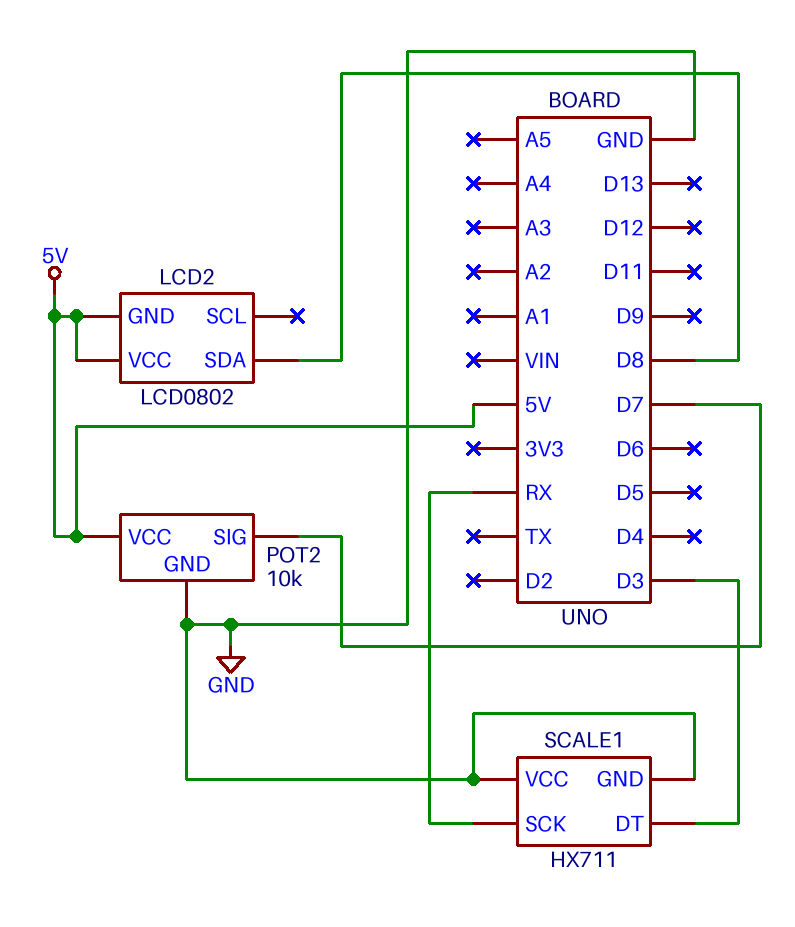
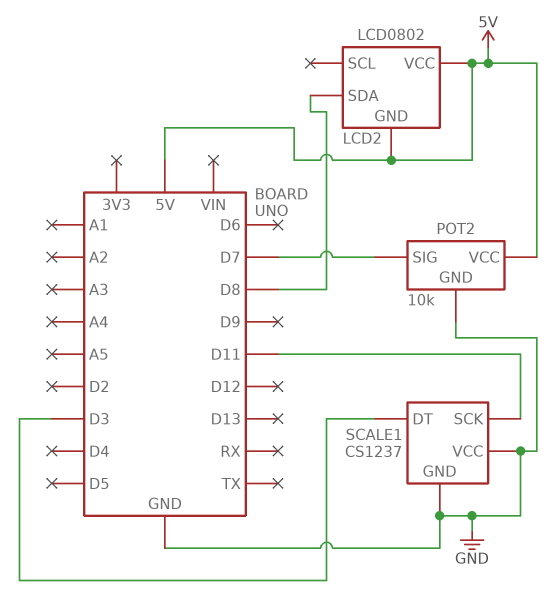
SCALE1: HX711 -> CS1237
SCALE1 pin SCK: RX -> D11

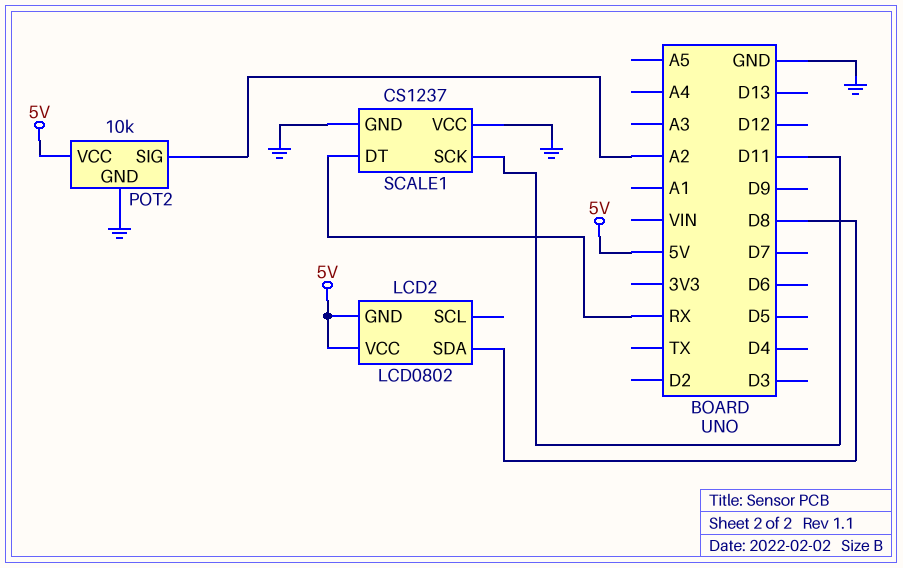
POT2 pin SIG: D7 -> A2
SCALE1 pin DT: D3 -> RX

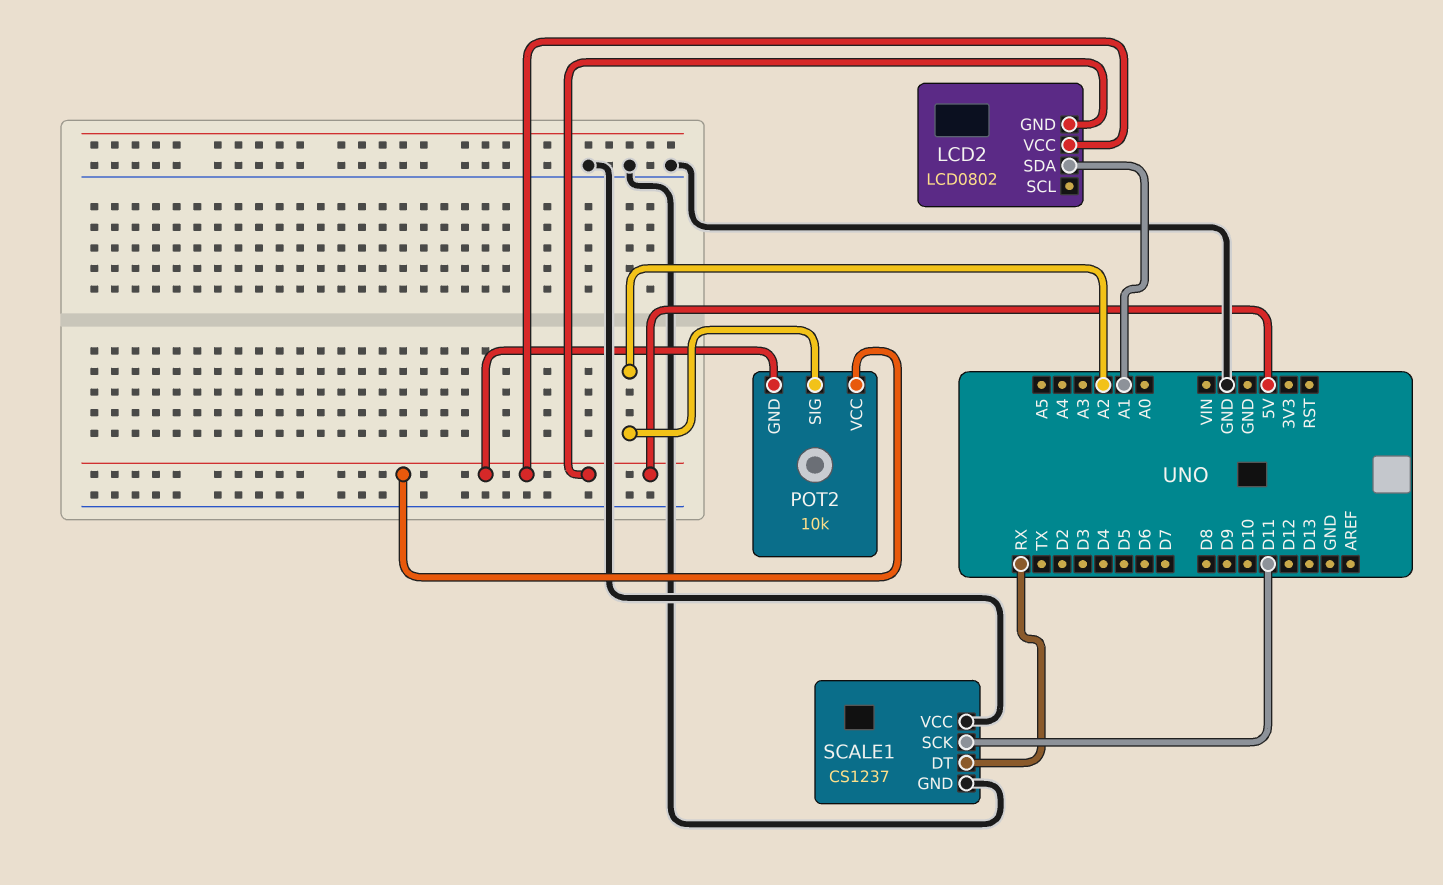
LCD2 pin SDA: D8 -> A1
POT2 pin GND: GND -> 5V

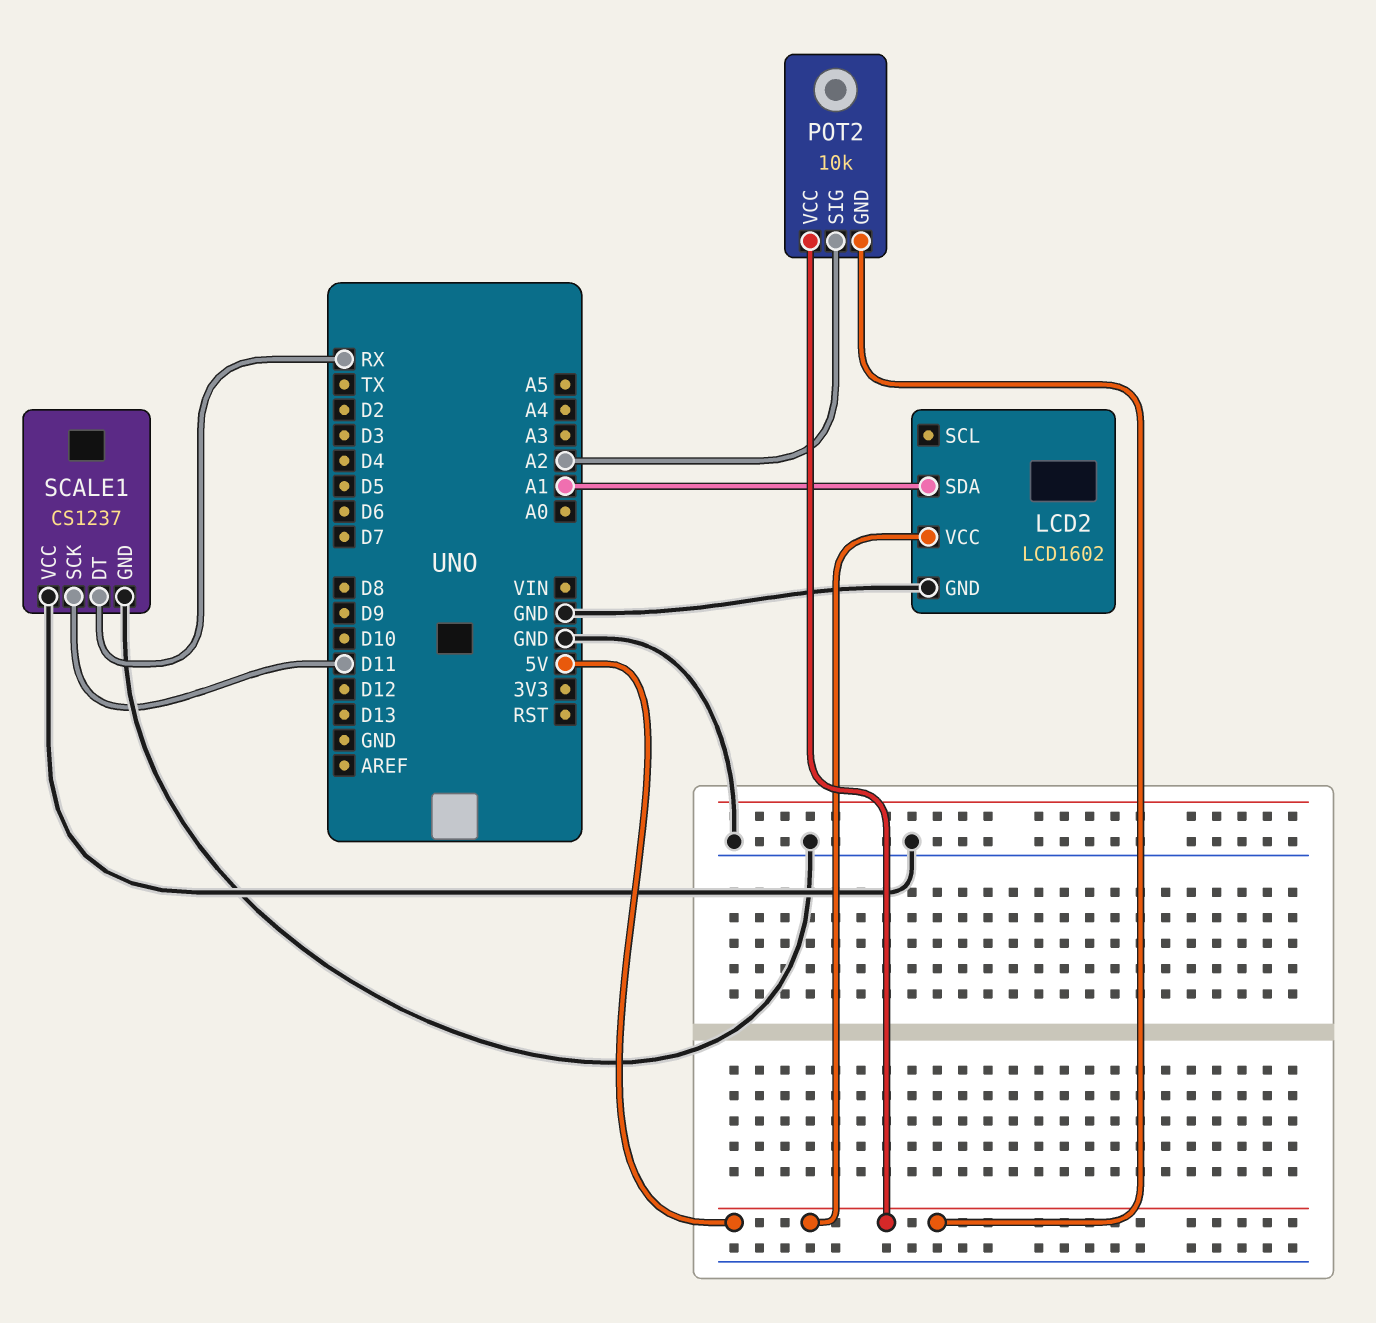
LCD2: LCD0802 -> LCD1602
LCD2 pin GND: 5V -> GND

